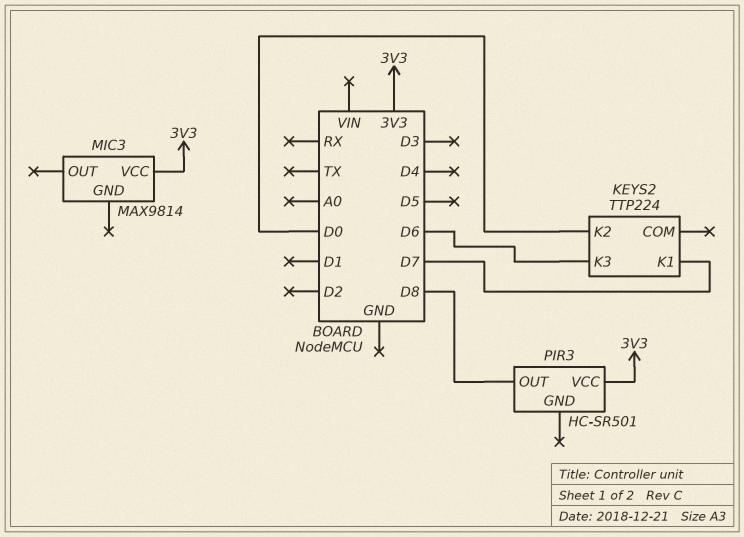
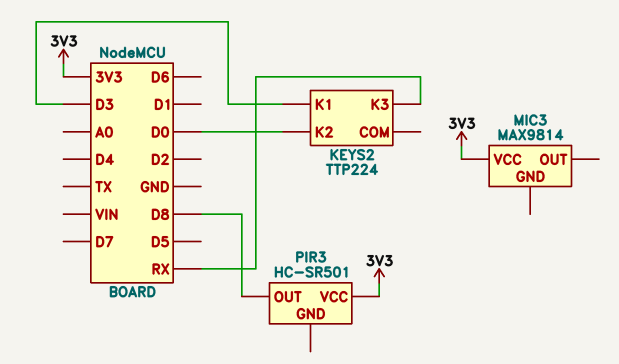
KEYS2 pin K1: D7 -> D3
KEYS2 pin K3: D6 -> RX

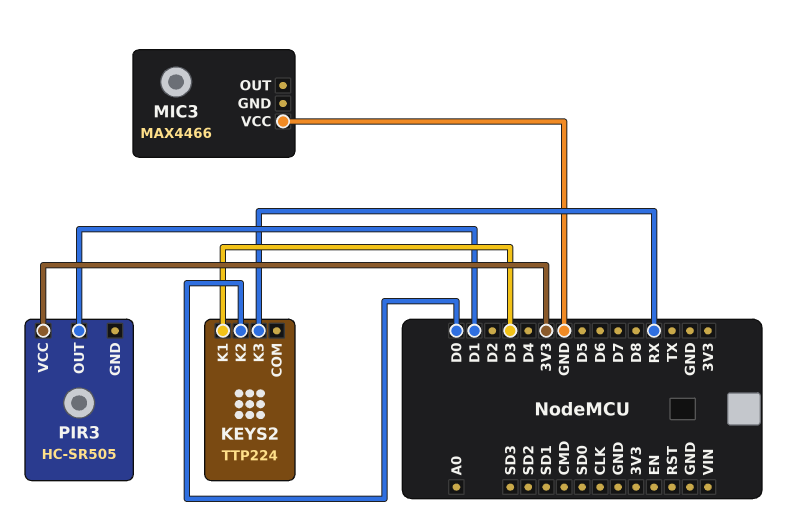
MIC3: MAX9814 -> MAX4466
MIC3 pin VCC: 3V3 -> GND
PIR3: HC-SR501 -> HC-SR505
PIR3 pin OUT: D8 -> D1

